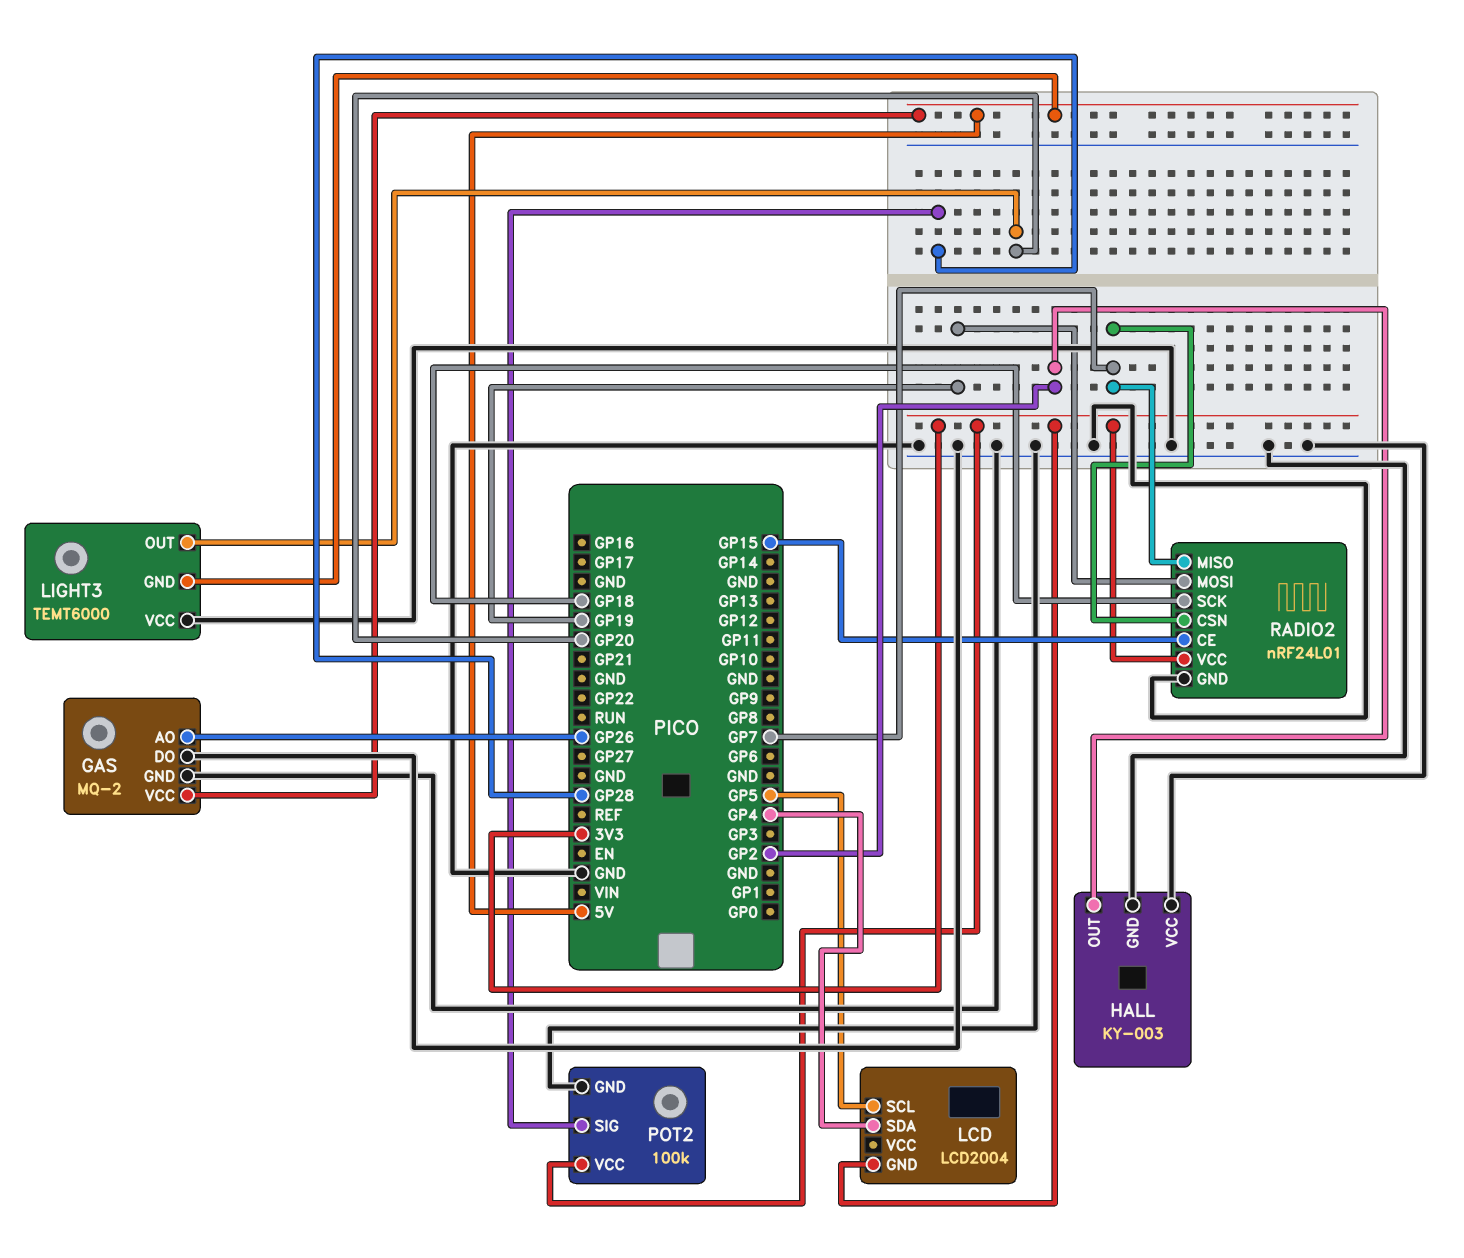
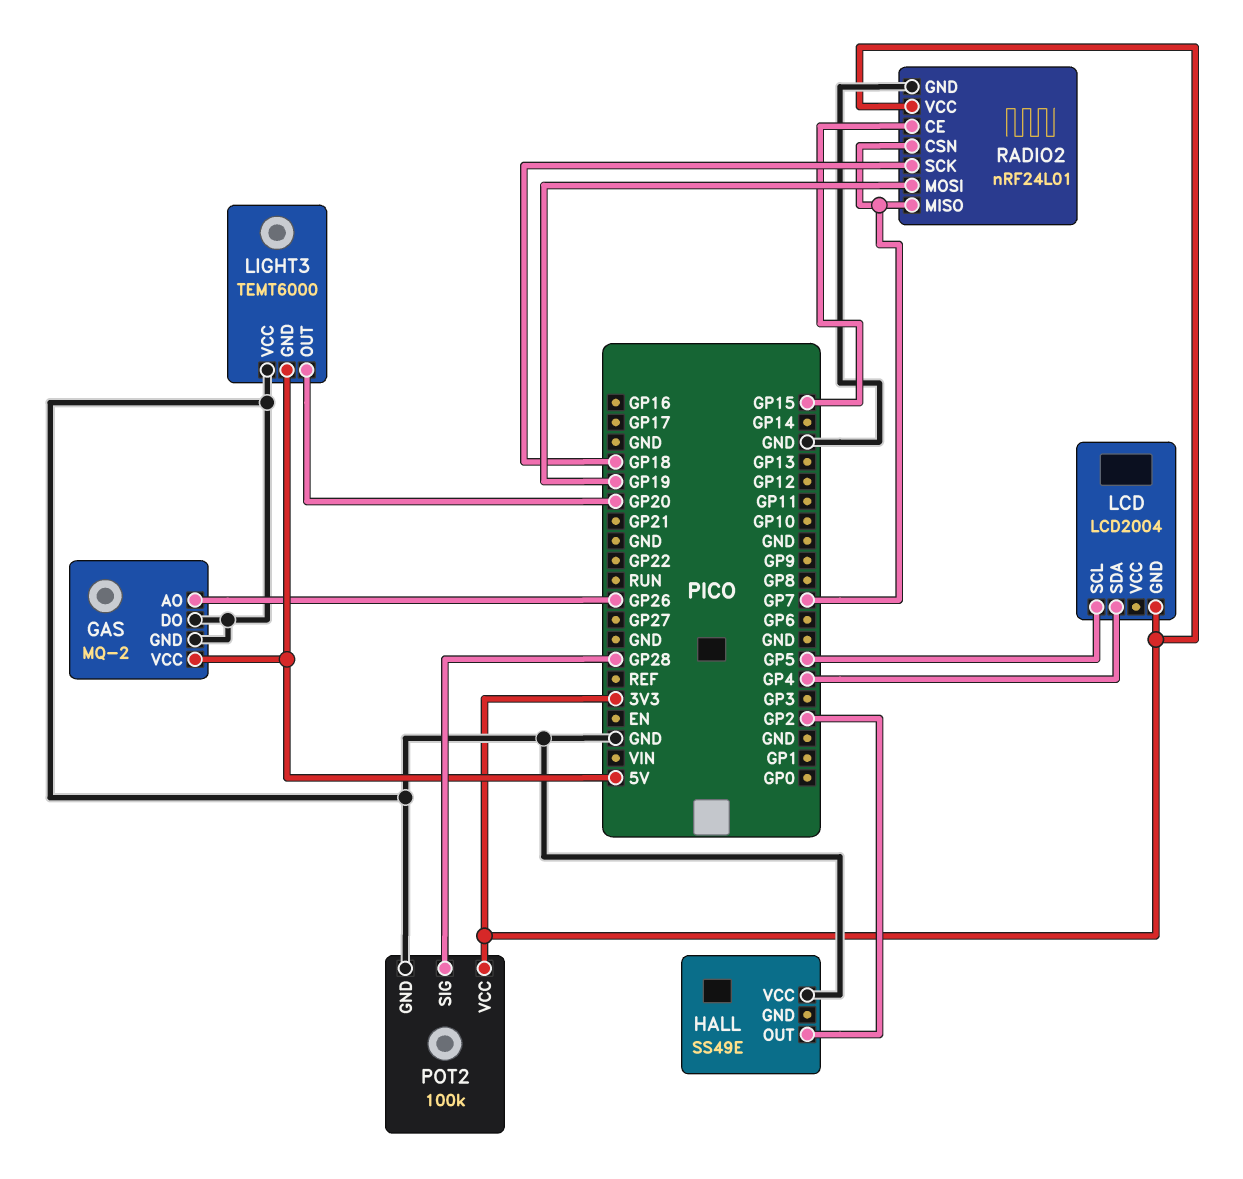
HALL: KY-003 -> SS49E
HALL pin GND: GND -> none

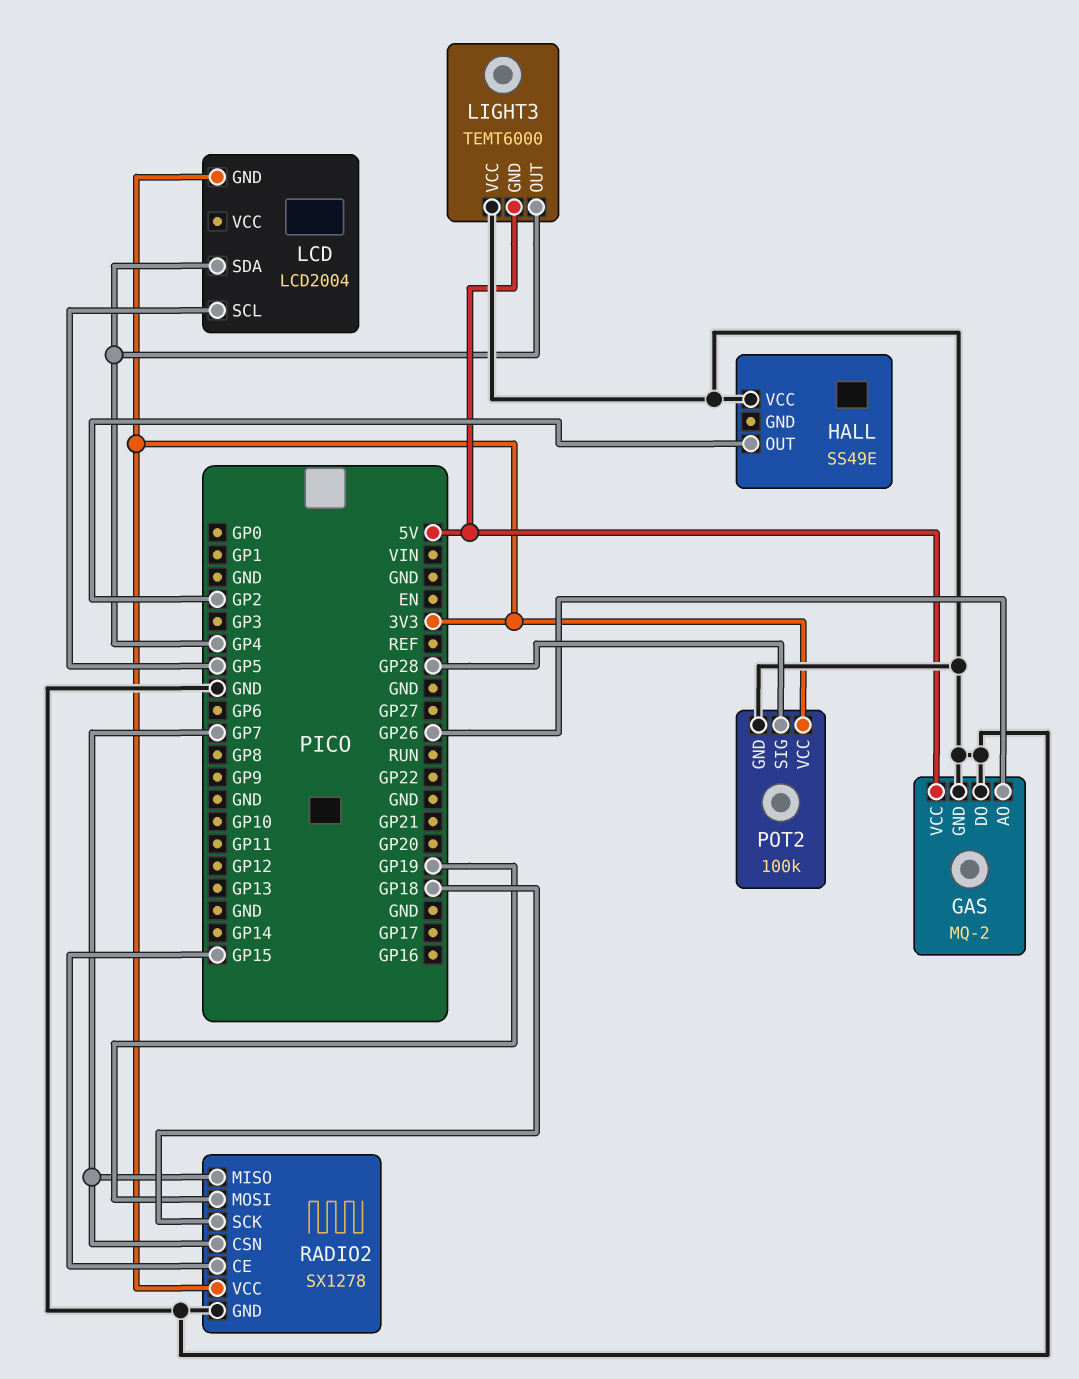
LIGHT3 pin OUT: GP20 -> GP4
RADIO2: nRF24L01 -> SX1278

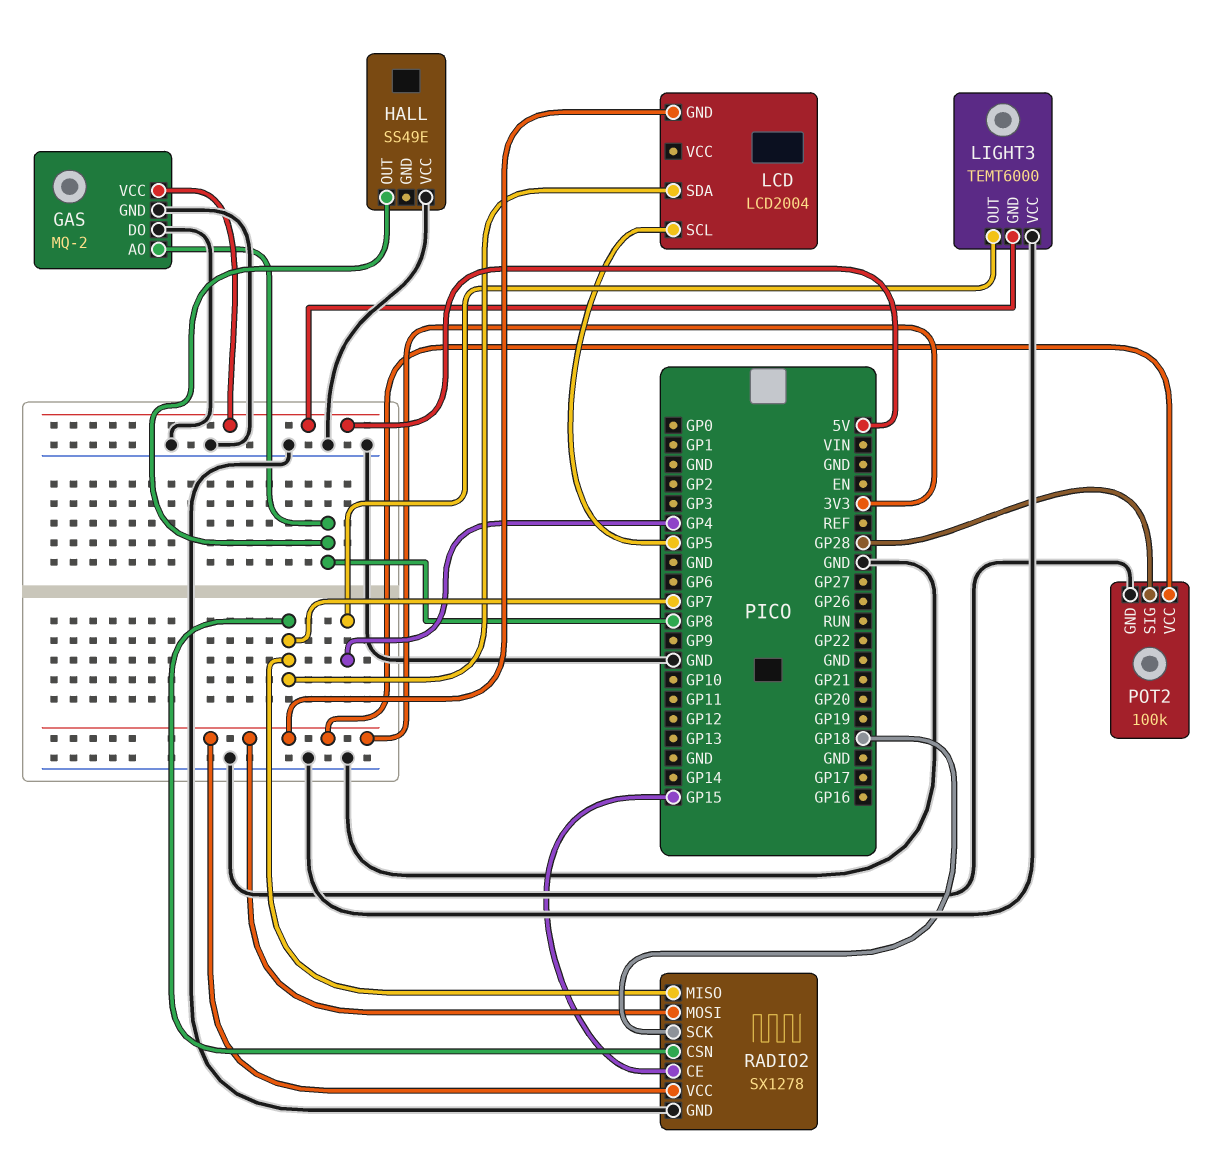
GAS pin AO: GP26 -> GP8
HALL pin OUT: GP2 -> GP8
LCD pin SDA: GP4 -> GP7
RADIO2 pin MOSI: GP19 -> 3V3

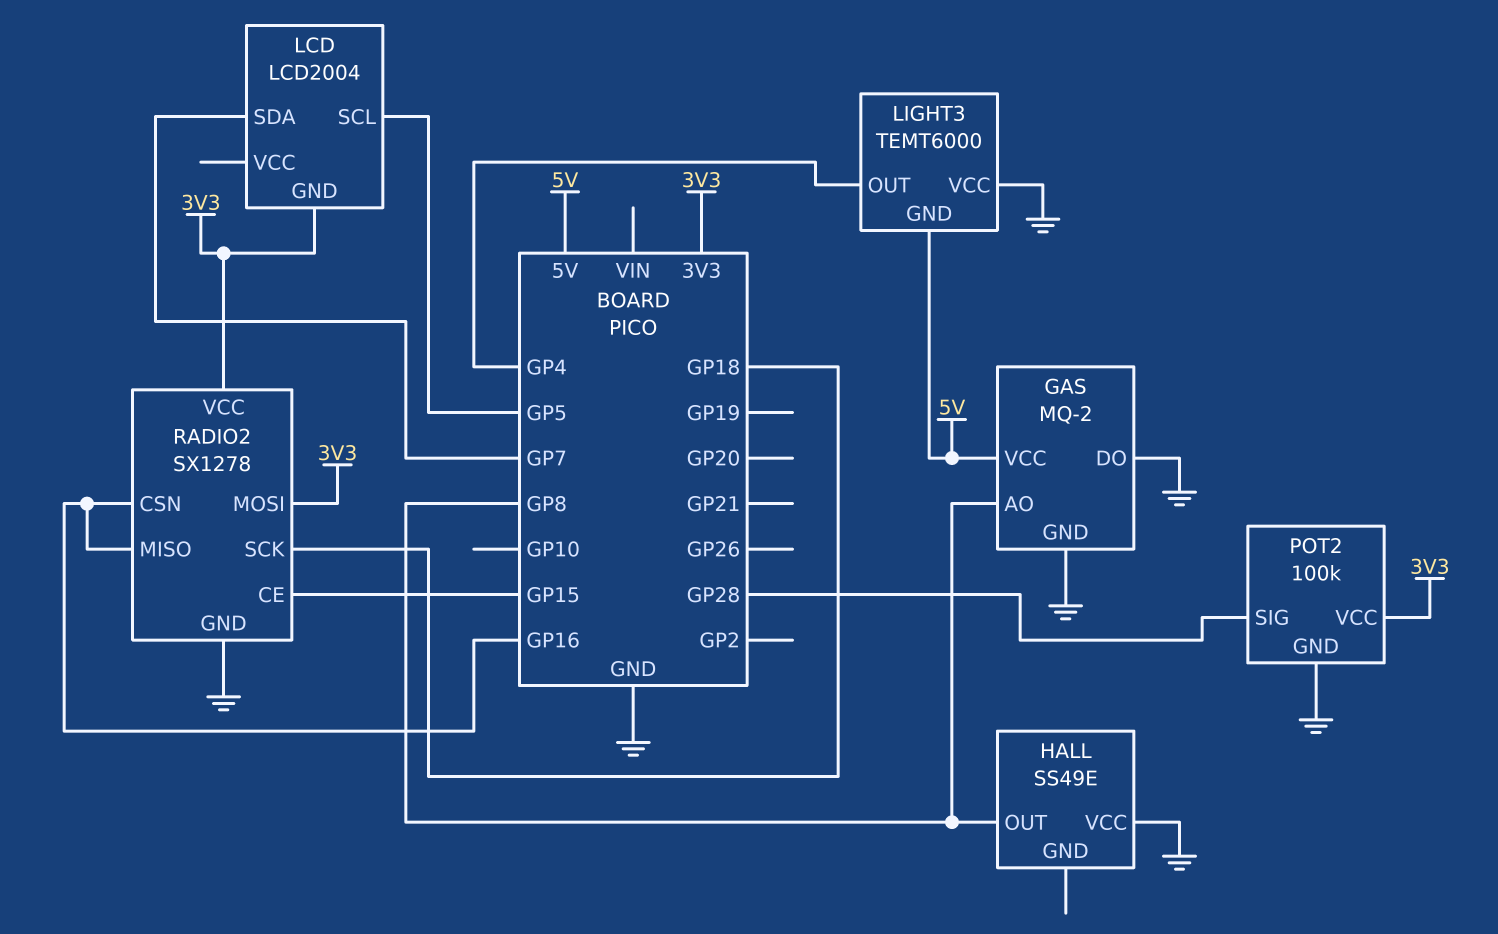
RADIO2 pin CSN: GP7 -> GP16
RADIO2 pin MISO: GP7 -> GP16

